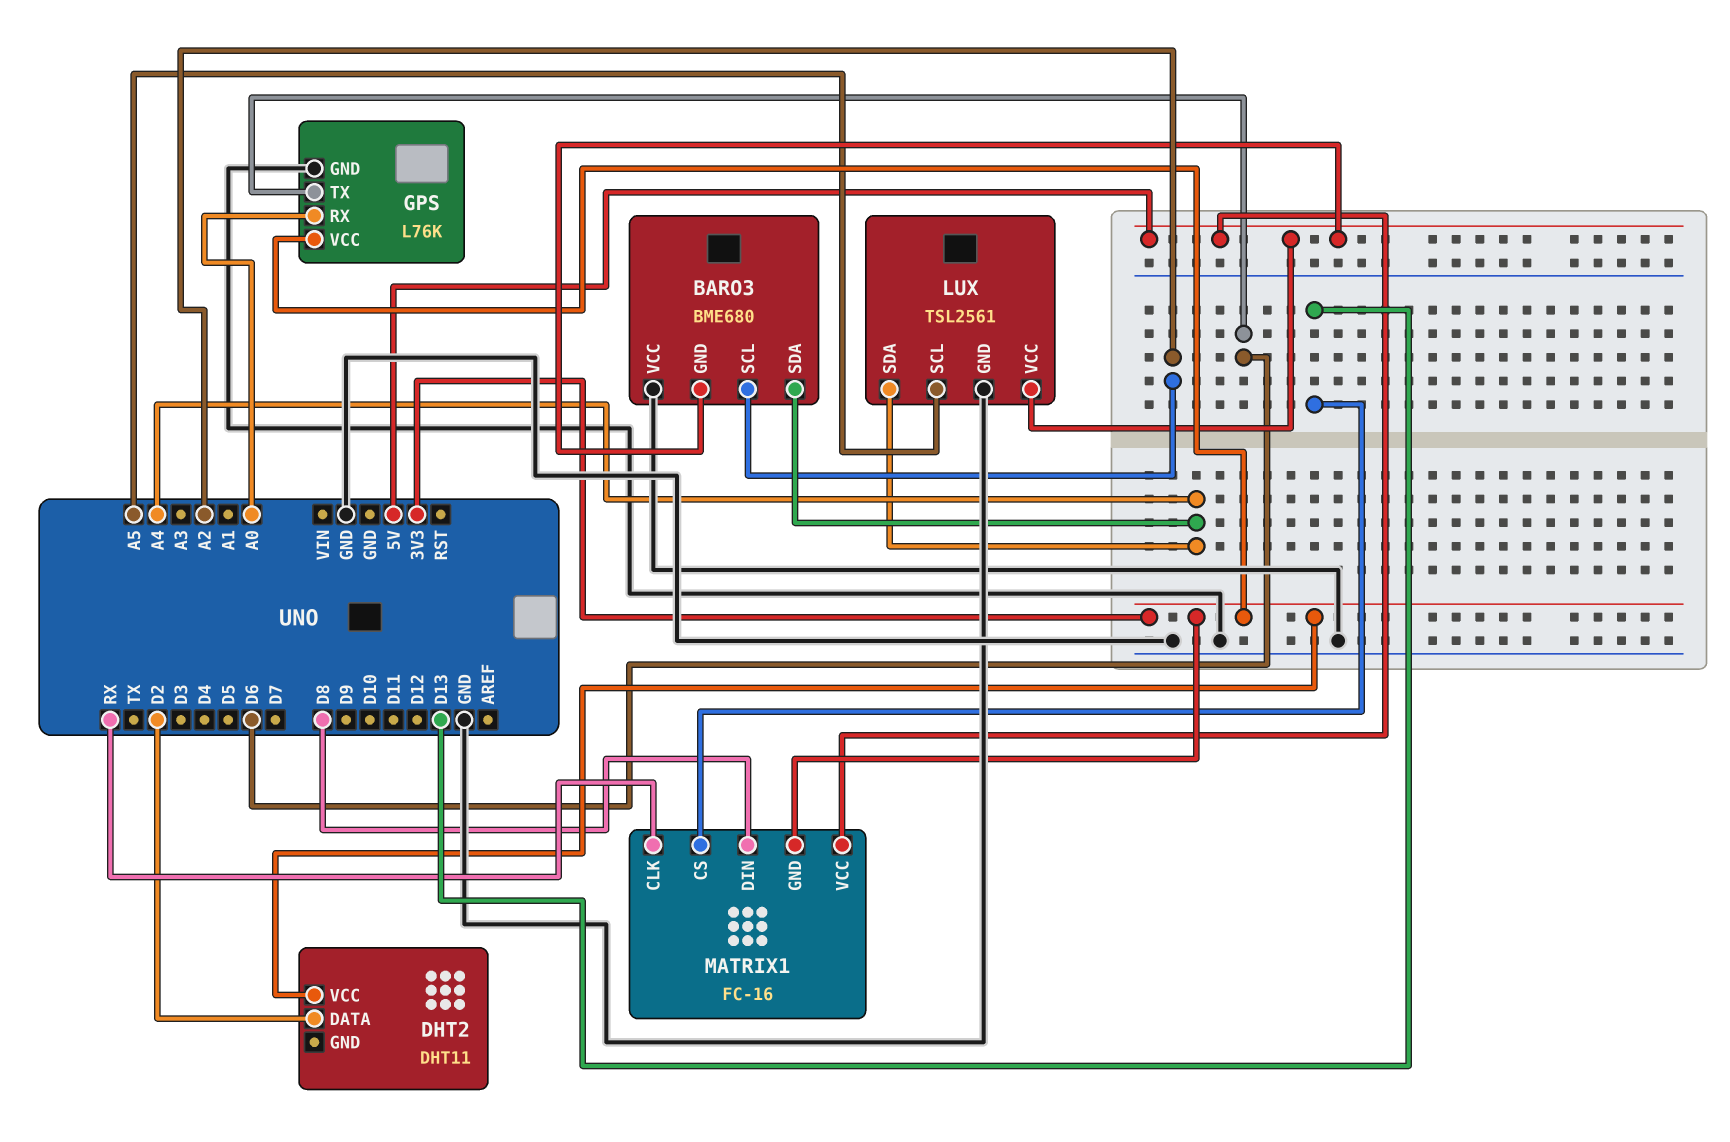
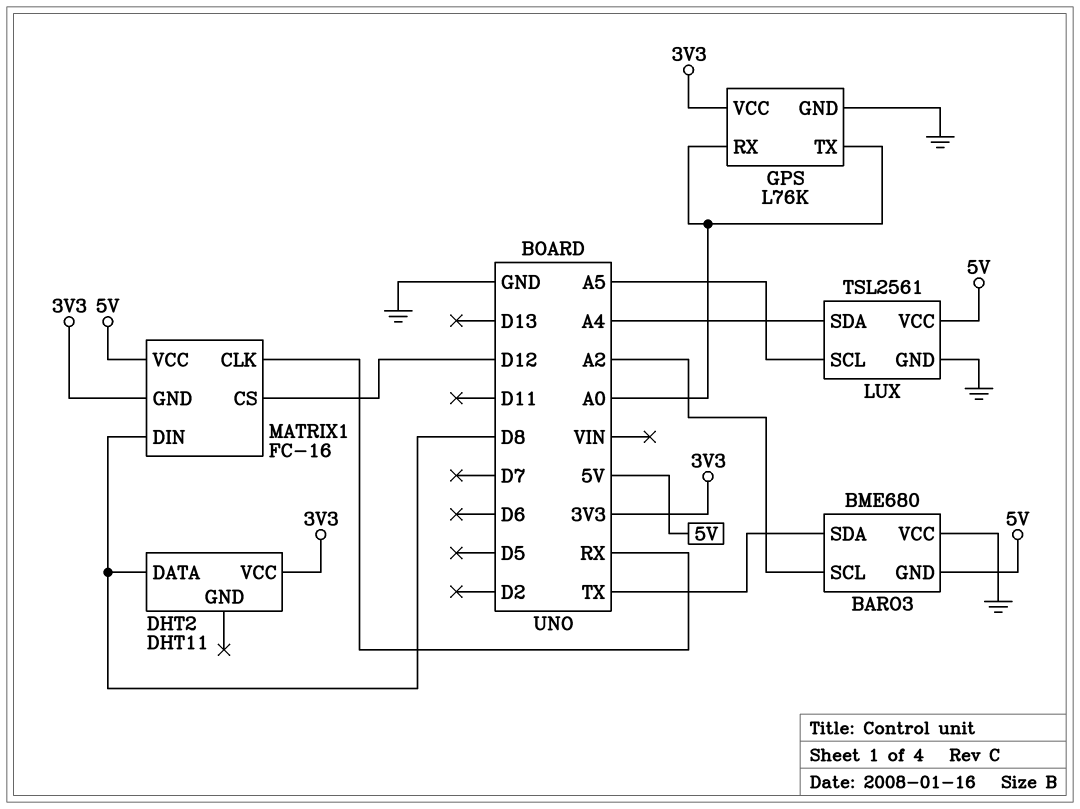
BARO3 pin SDA: A4 -> TX
DHT2 pin DATA: D2 -> D8
GPS pin TX: D6 -> A0
MATRIX1 pin CS: D13 -> D12

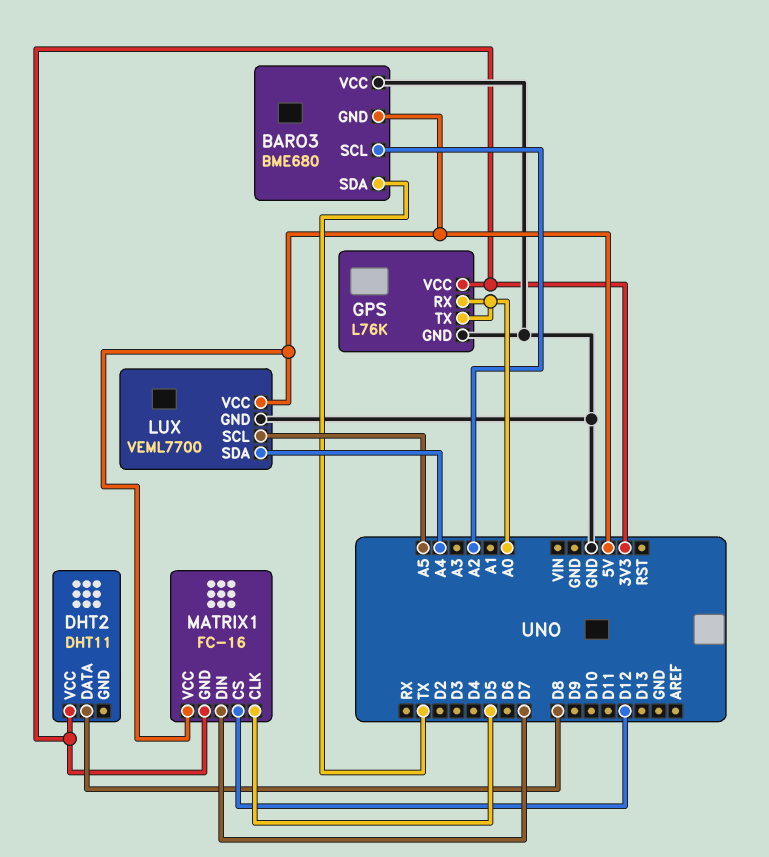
LUX: TSL2561 -> VEML7700
MATRIX1 pin CLK: RX -> D5
MATRIX1 pin DIN: D8 -> D7

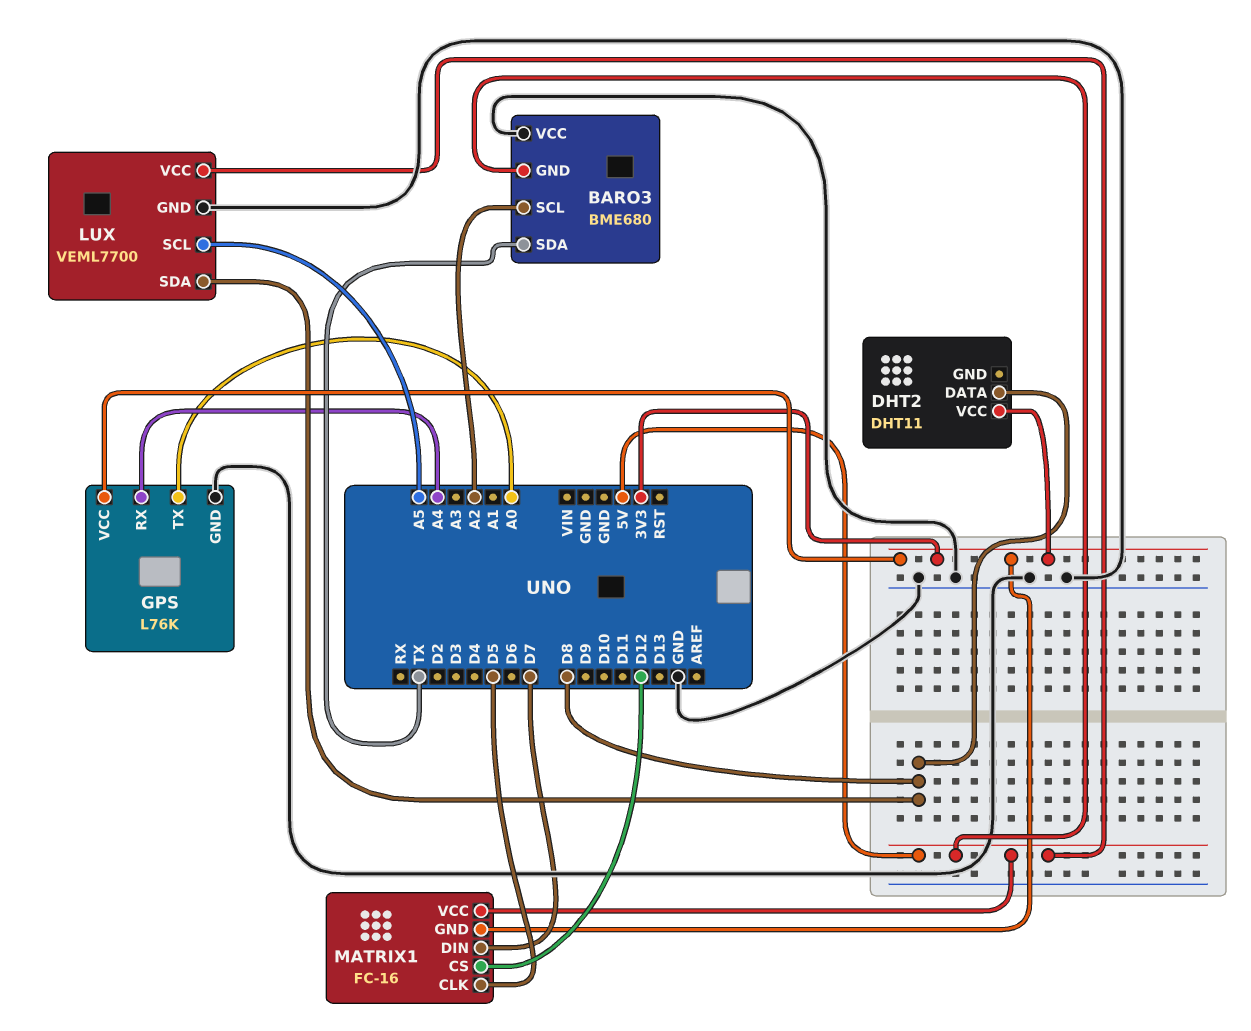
GPS pin RX: A0 -> A4
LUX pin SDA: A4 -> D8

